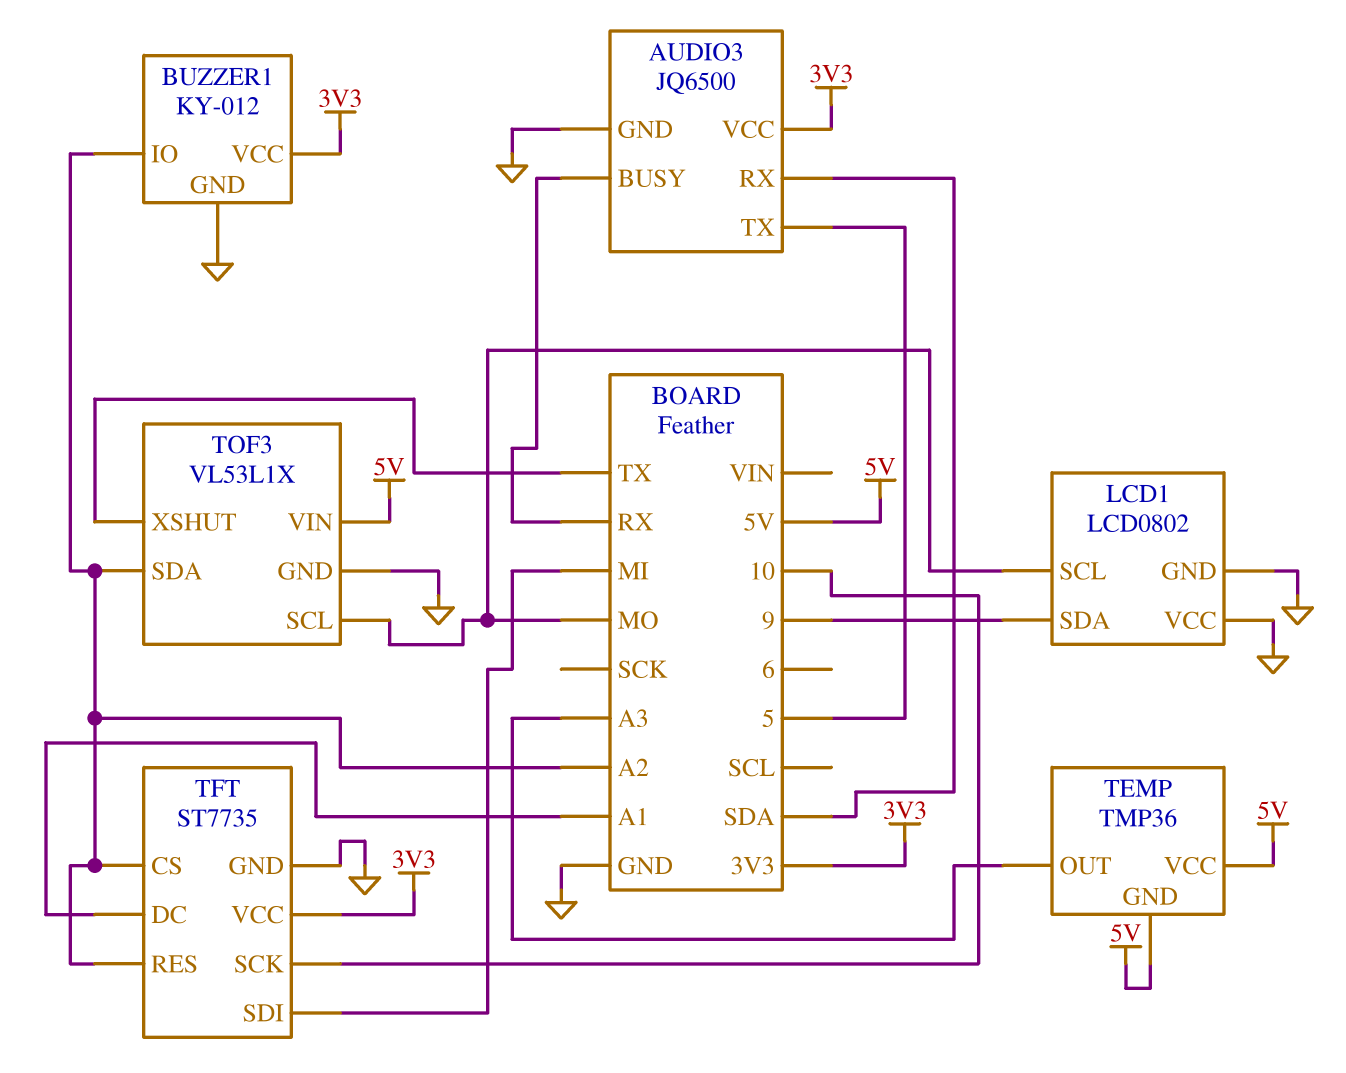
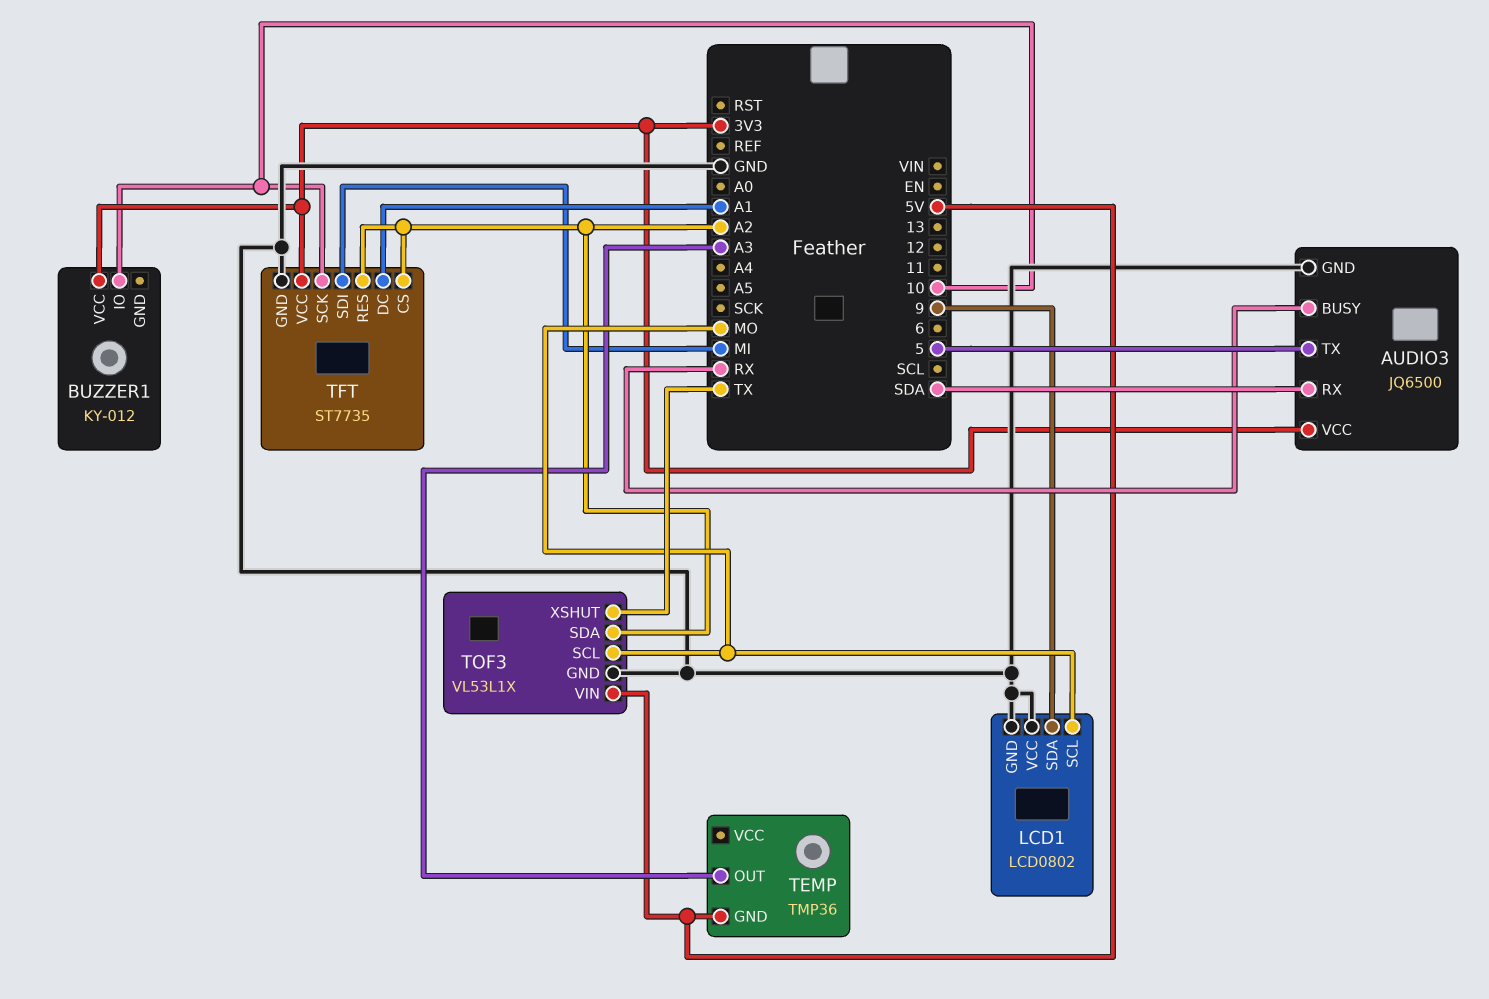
BUZZER1 pin GND: GND -> none
BUZZER1 pin IO: A2 -> 10
TEMP pin VCC: 5V -> none

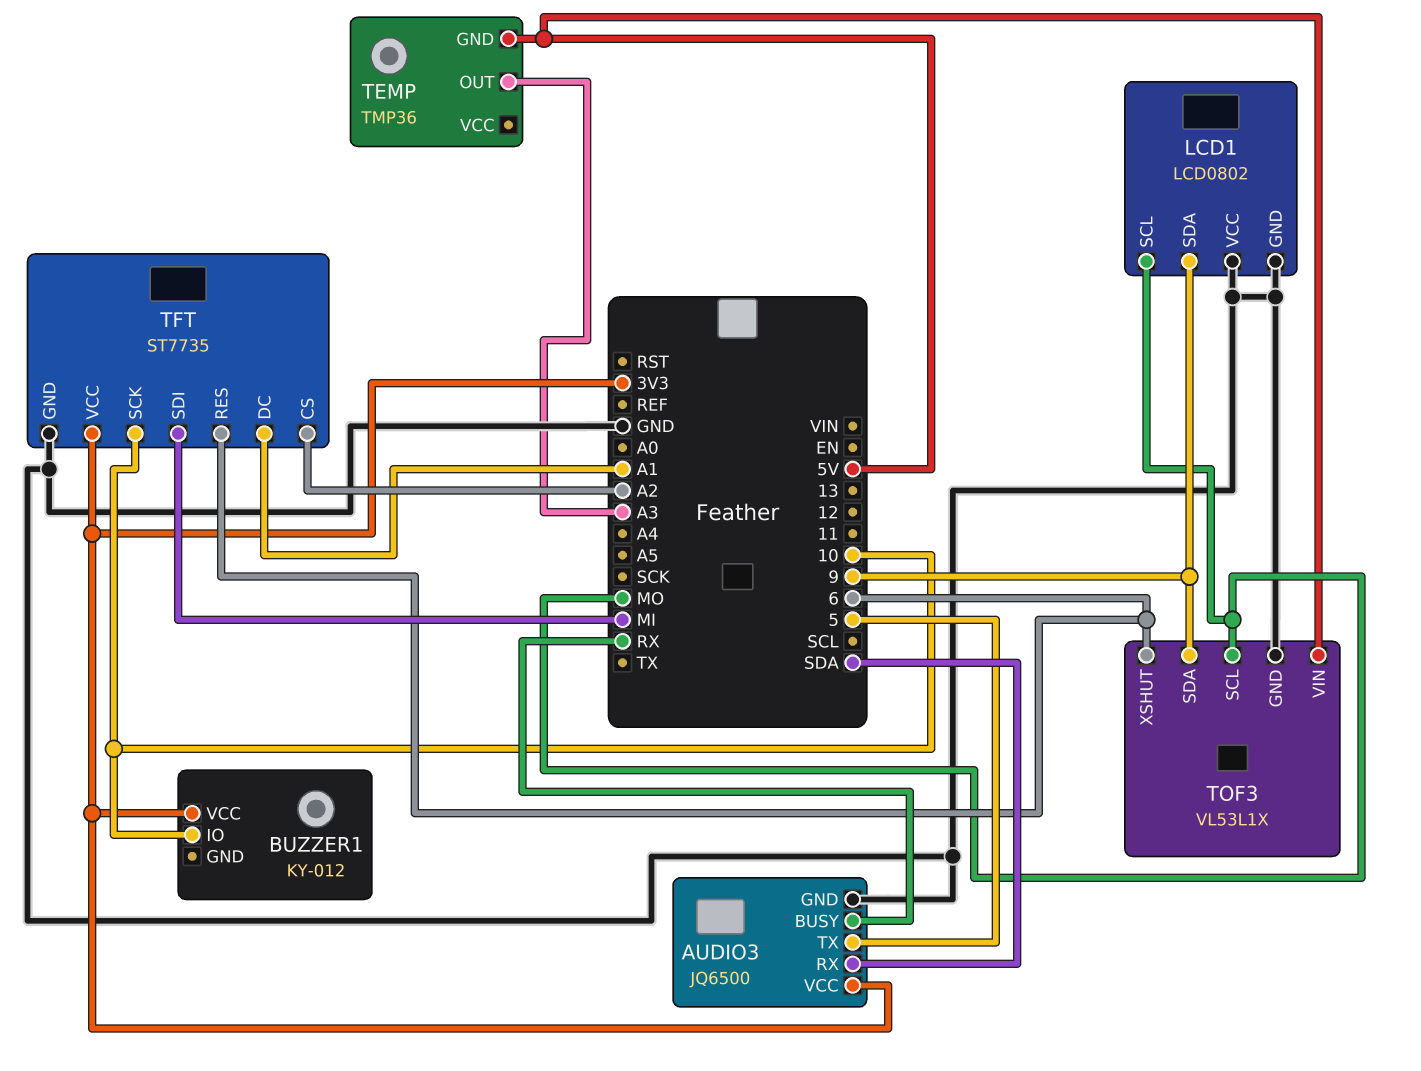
TFT pin RES: A2 -> 6
TOF3 pin SDA: A2 -> 9
TOF3 pin XSHUT: TX -> 6

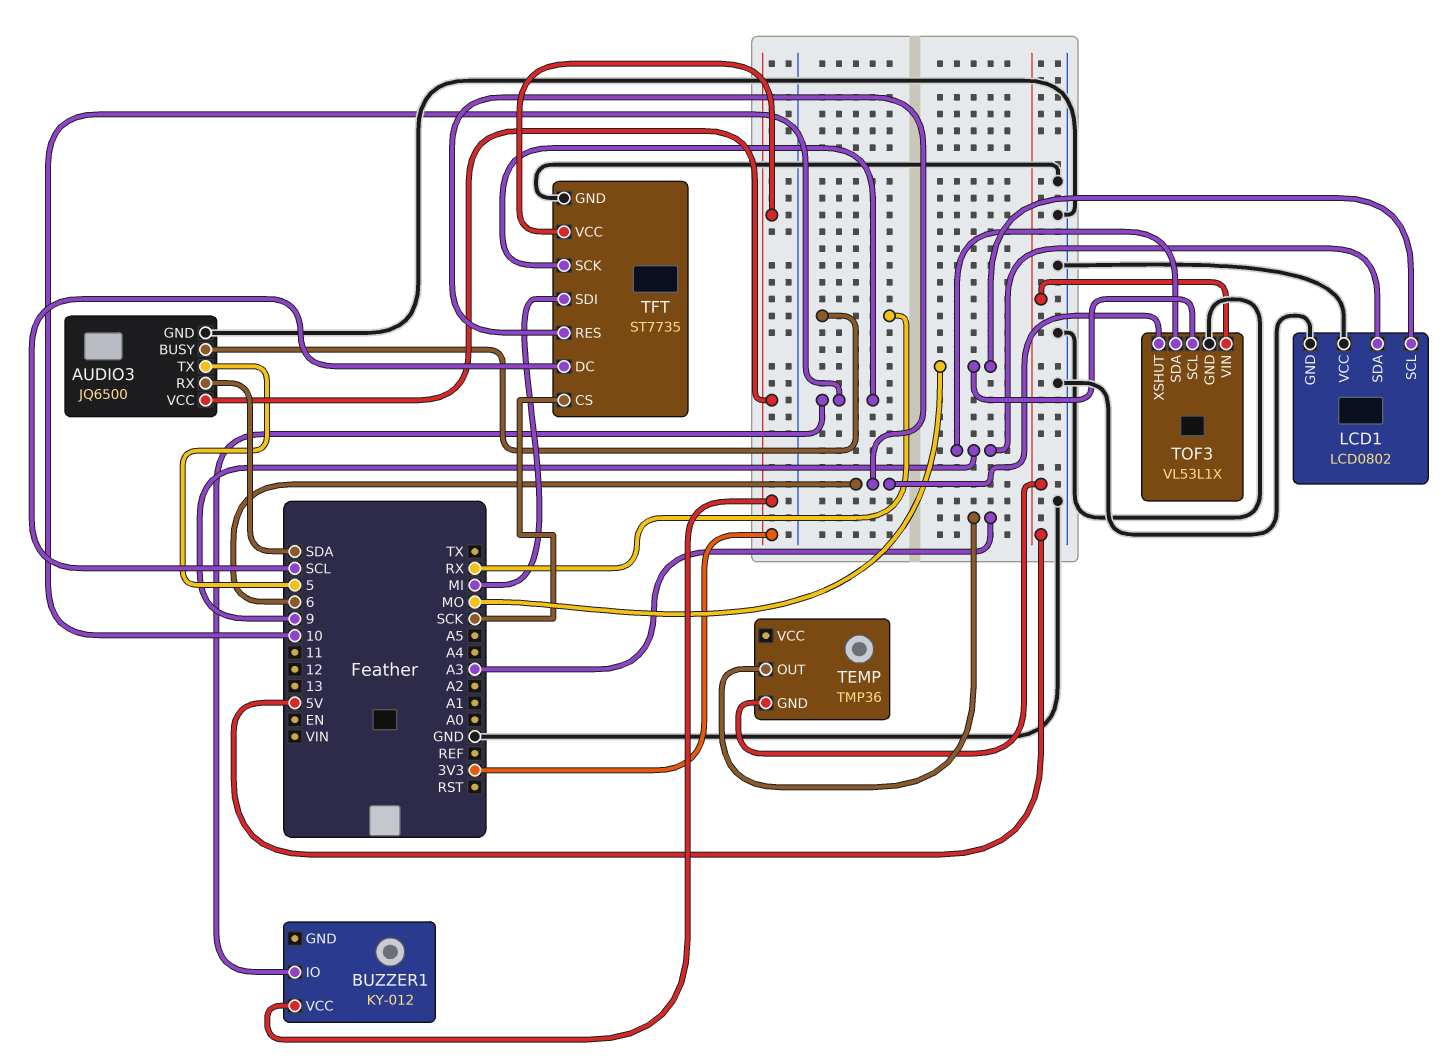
TFT pin CS: A2 -> SCK
TFT pin DC: A1 -> SCL

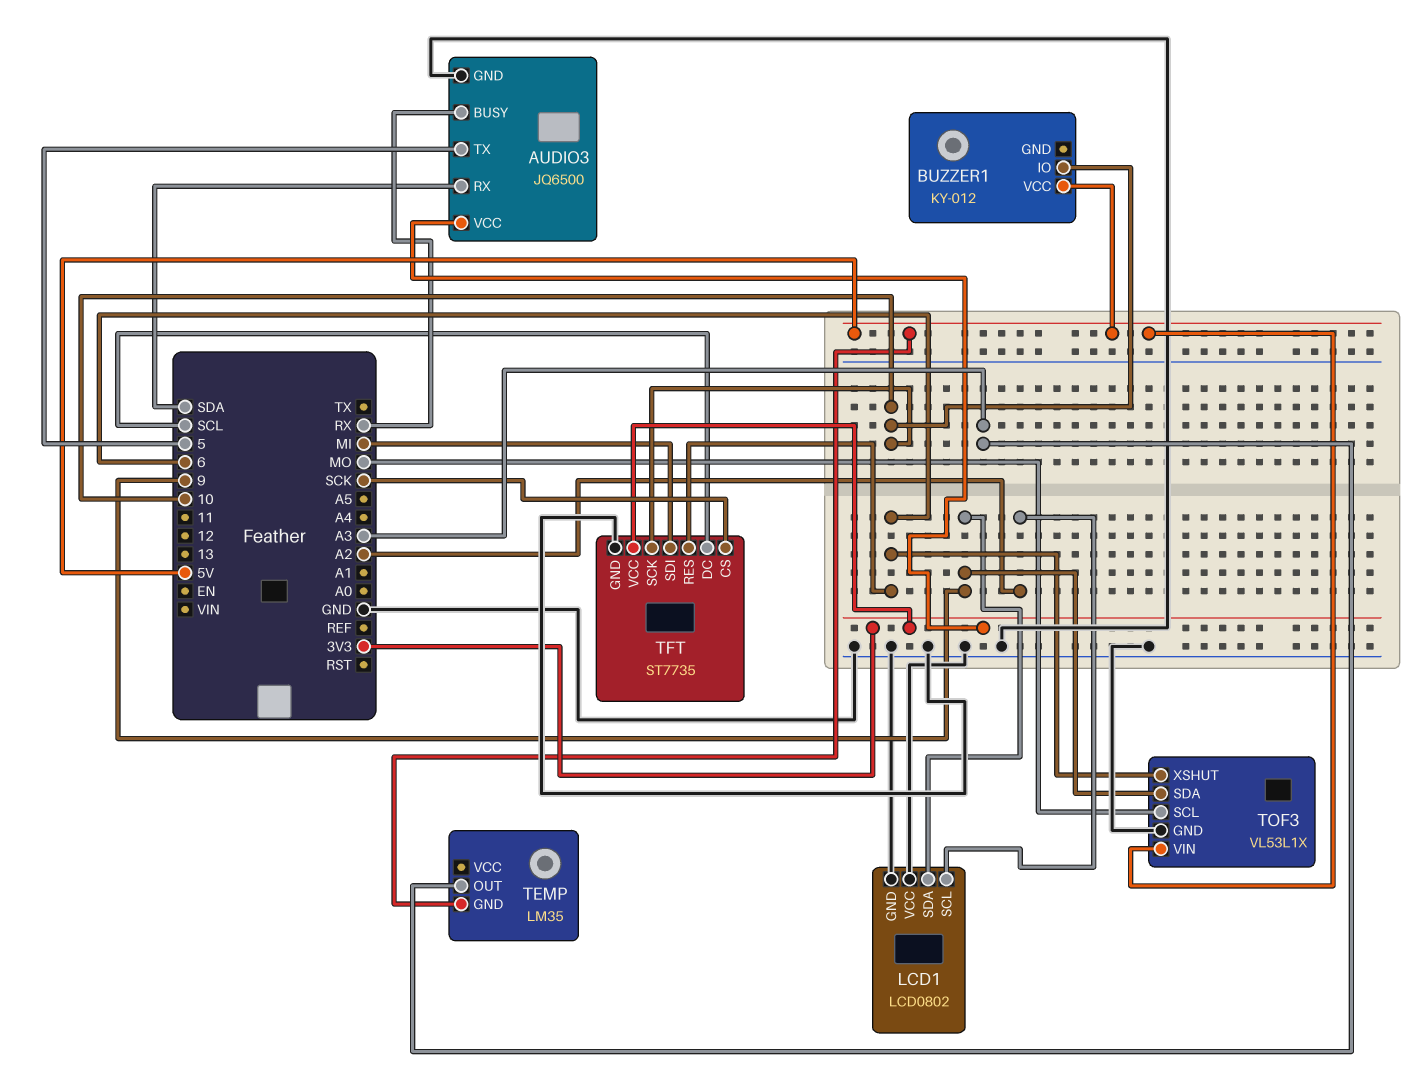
BUZZER1 pin VCC: 3V3 -> 5V
LCD1 pin SCL: MO -> A2
TEMP: TMP36 -> LM35

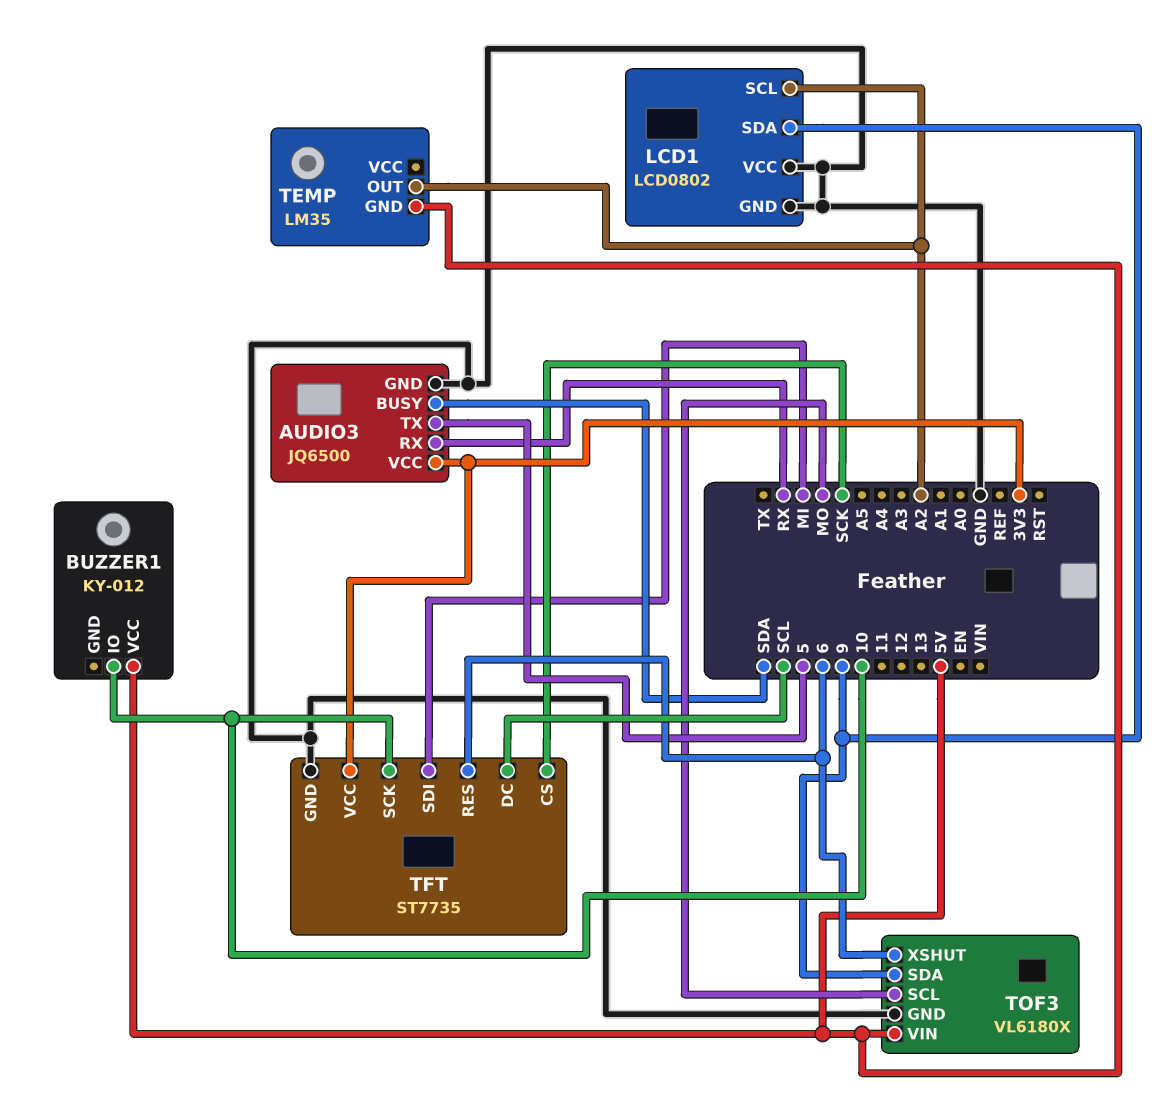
AUDIO3 pin BUSY: RX -> SDA
AUDIO3 pin RX: SDA -> RX
TEMP pin OUT: A3 -> A2
TOF3: VL53L1X -> VL6180X

